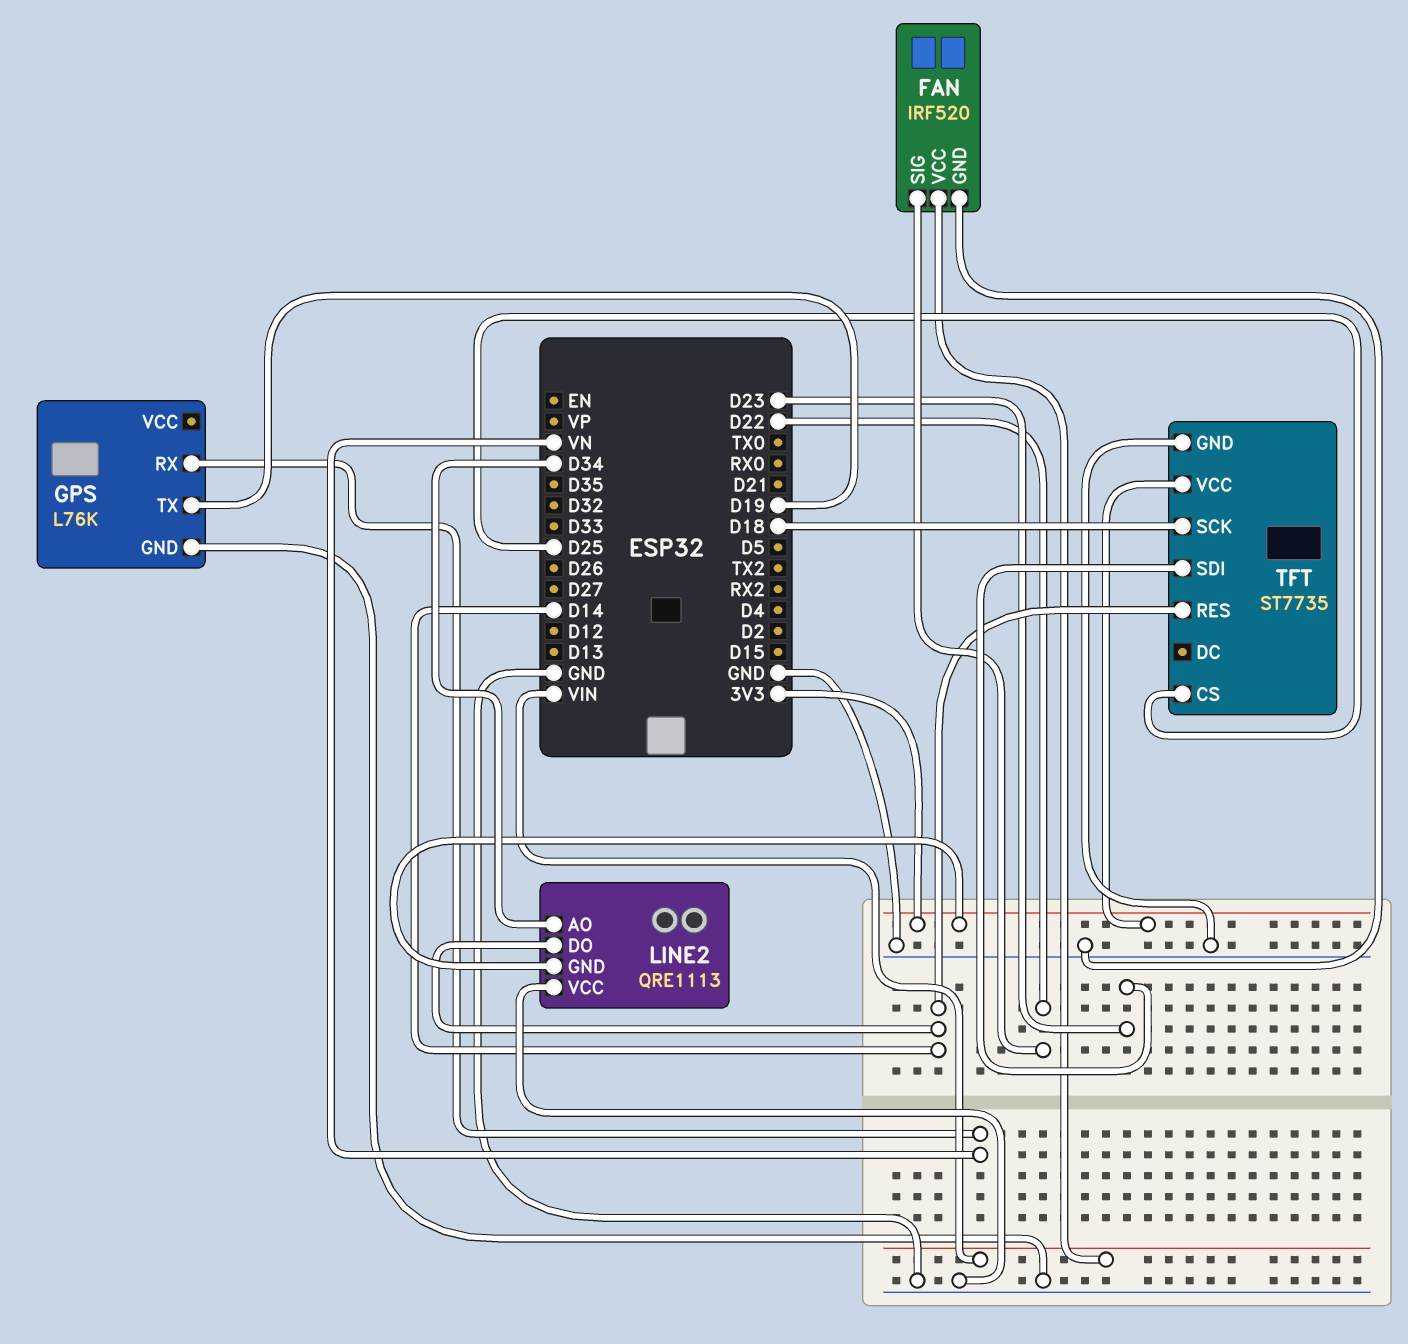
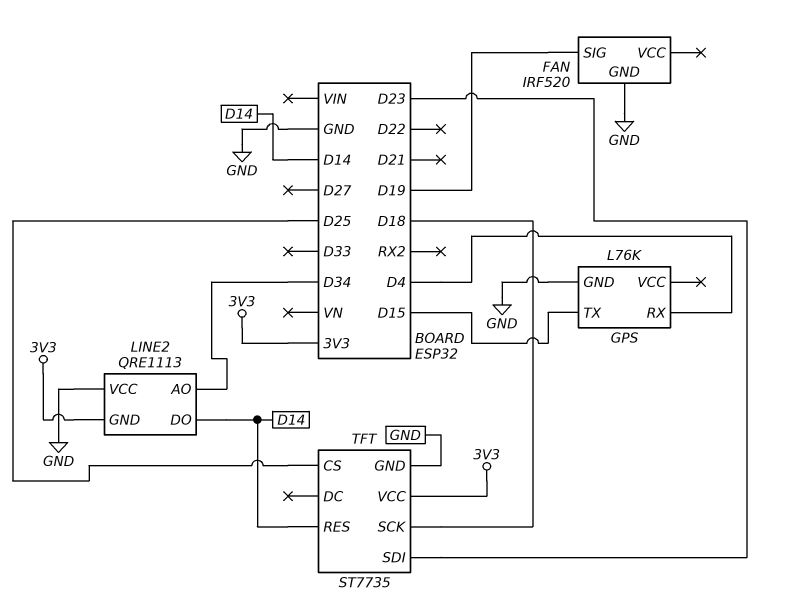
FAN pin SIG: D22 -> D19
FAN pin VCC: VIN -> none
GPS pin RX: VN -> D4
GPS pin TX: D19 -> D15

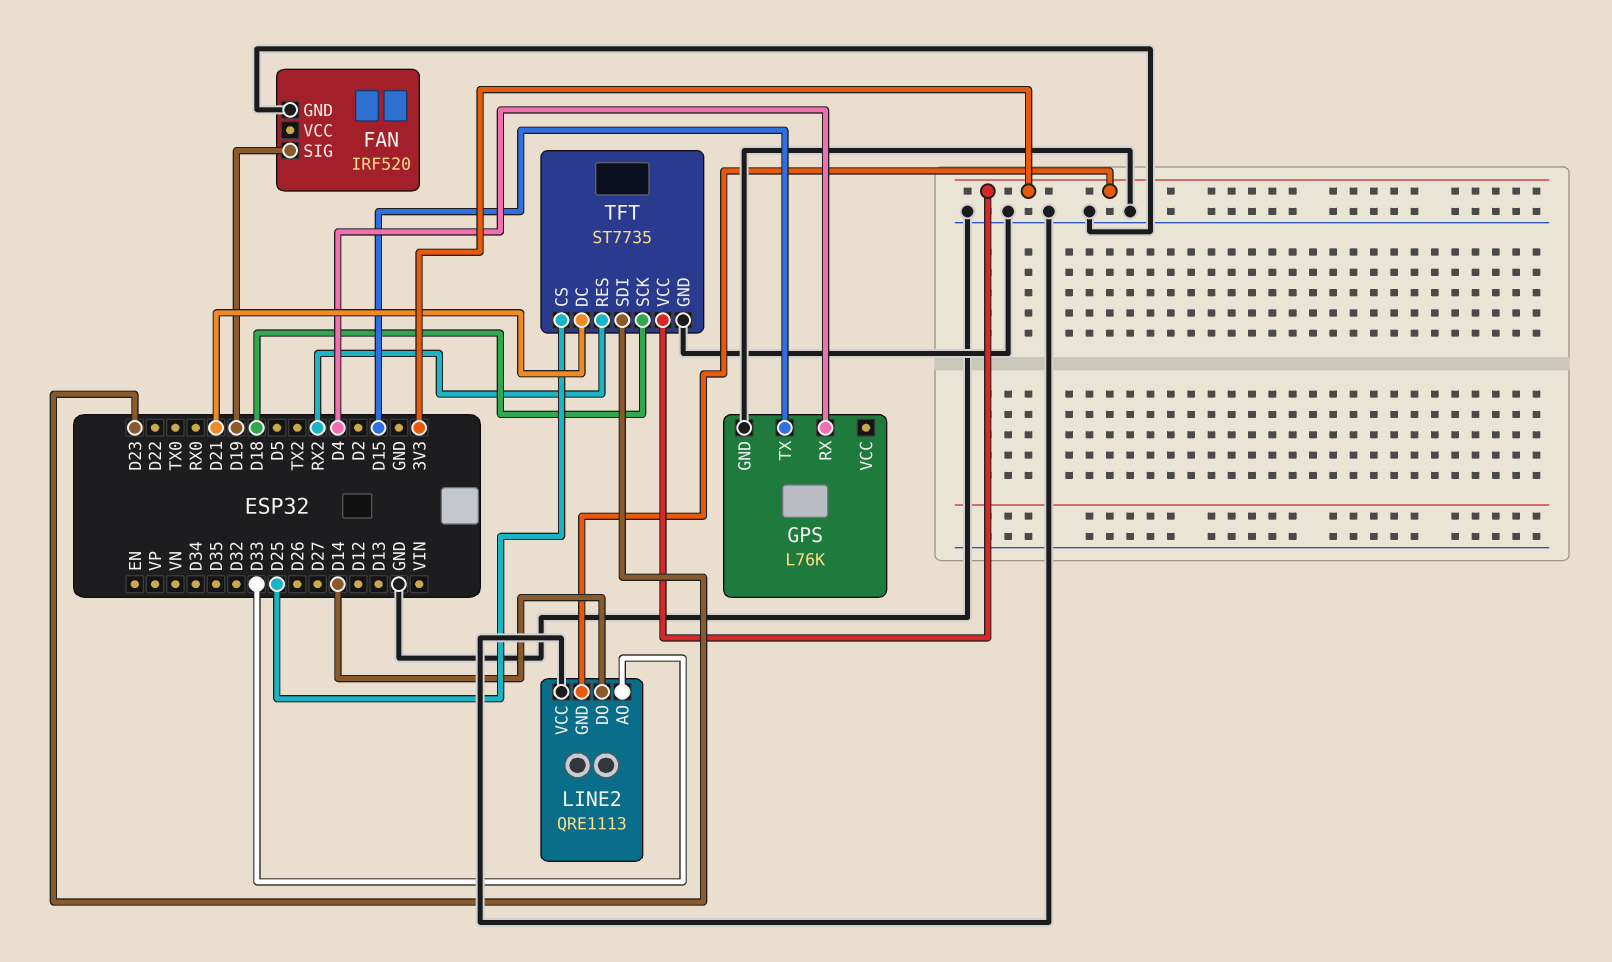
LINE2 pin AO: D34 -> D33
TFT pin DC: none -> D21
TFT pin RES: D14 -> RX2

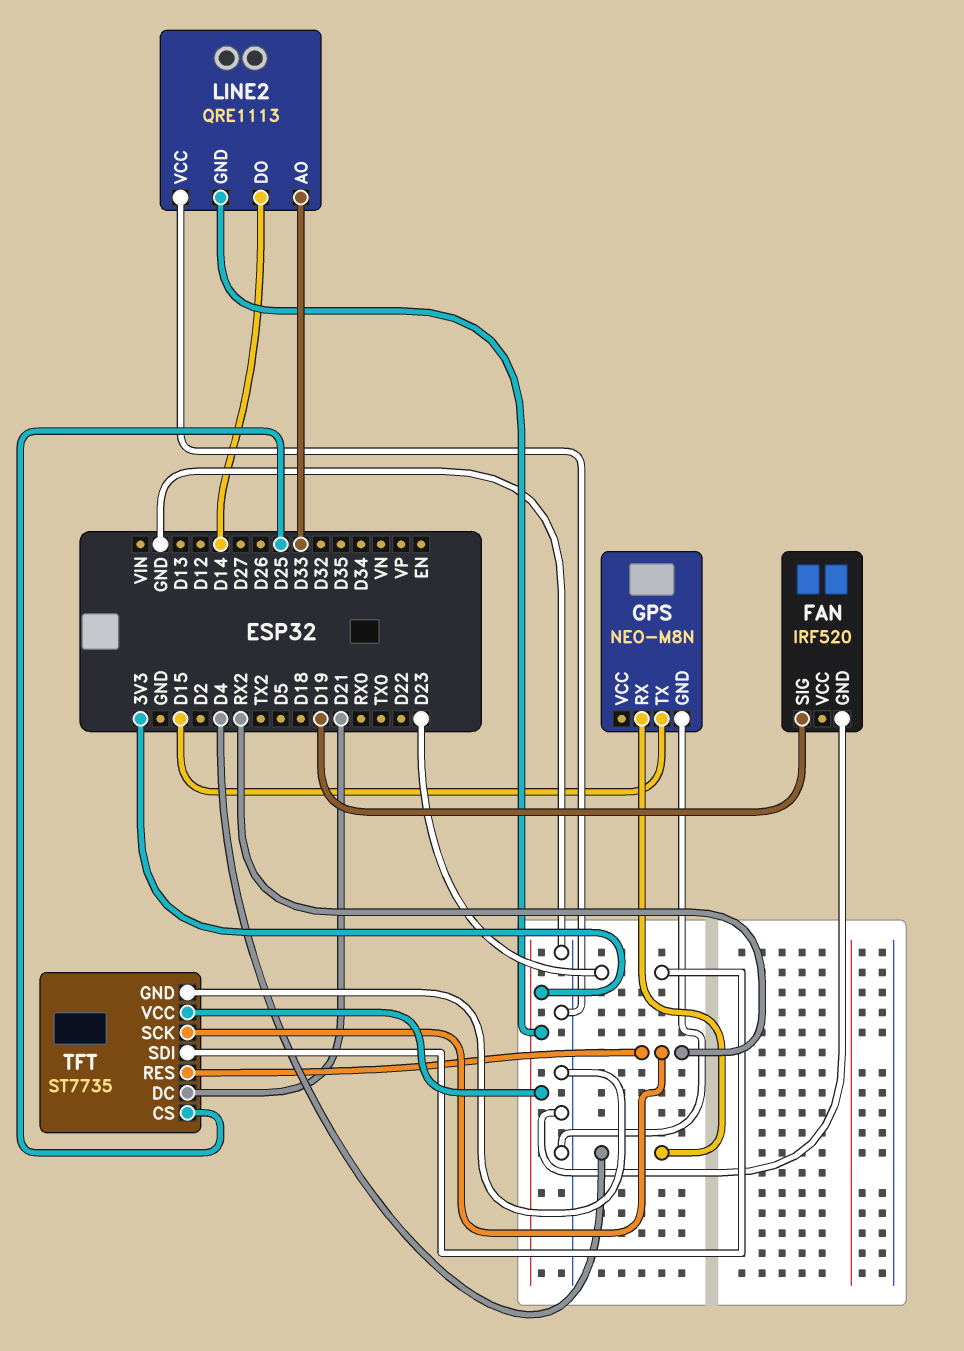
GPS: L76K -> NEO-M8N
TFT pin SCK: D18 -> RX2

